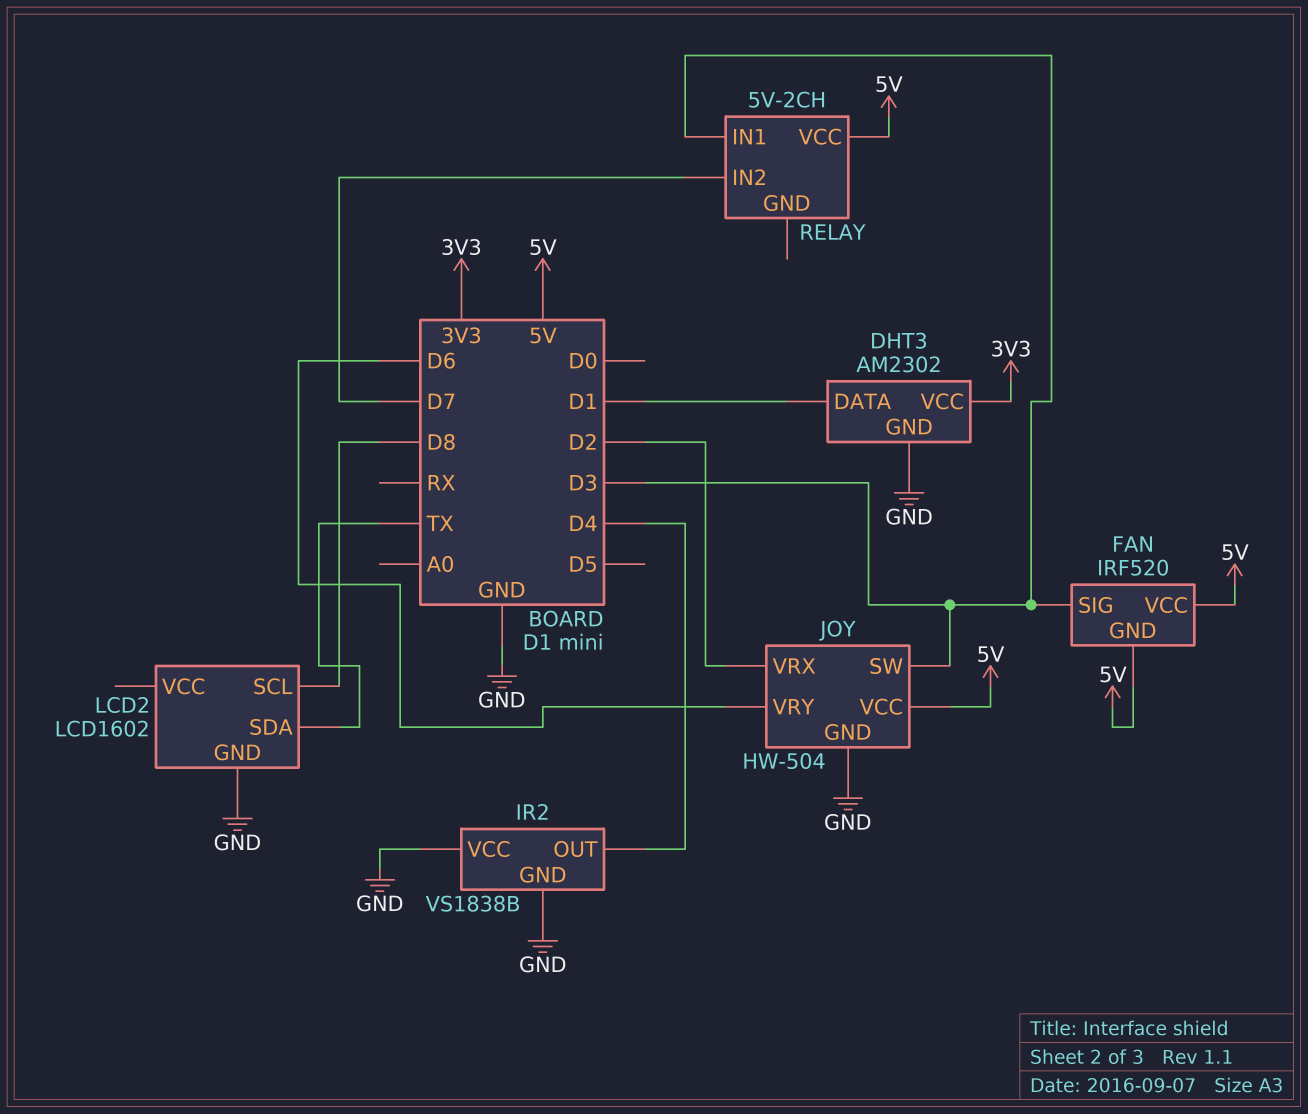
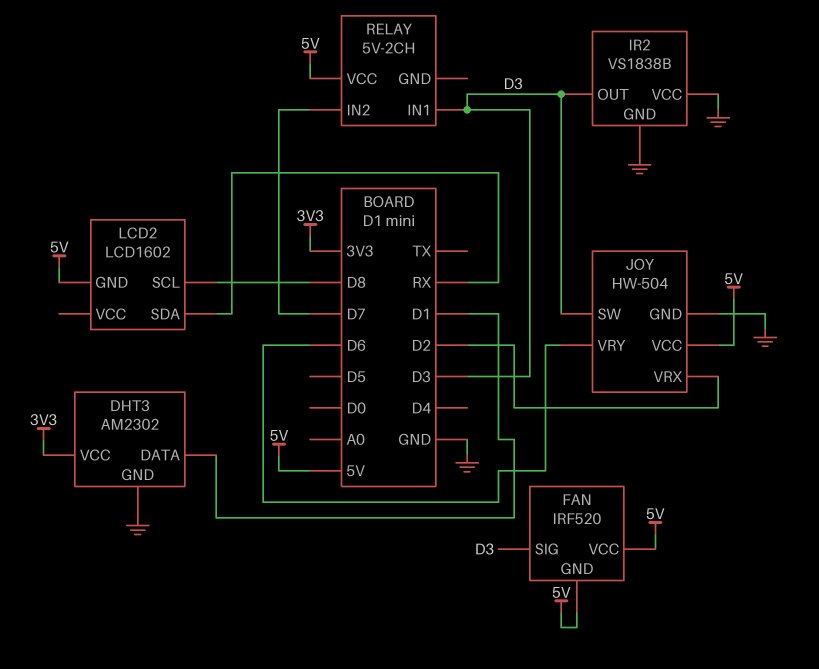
IR2 pin OUT: D4 -> D3
LCD2 pin GND: GND -> 5V
LCD2 pin SDA: TX -> RX

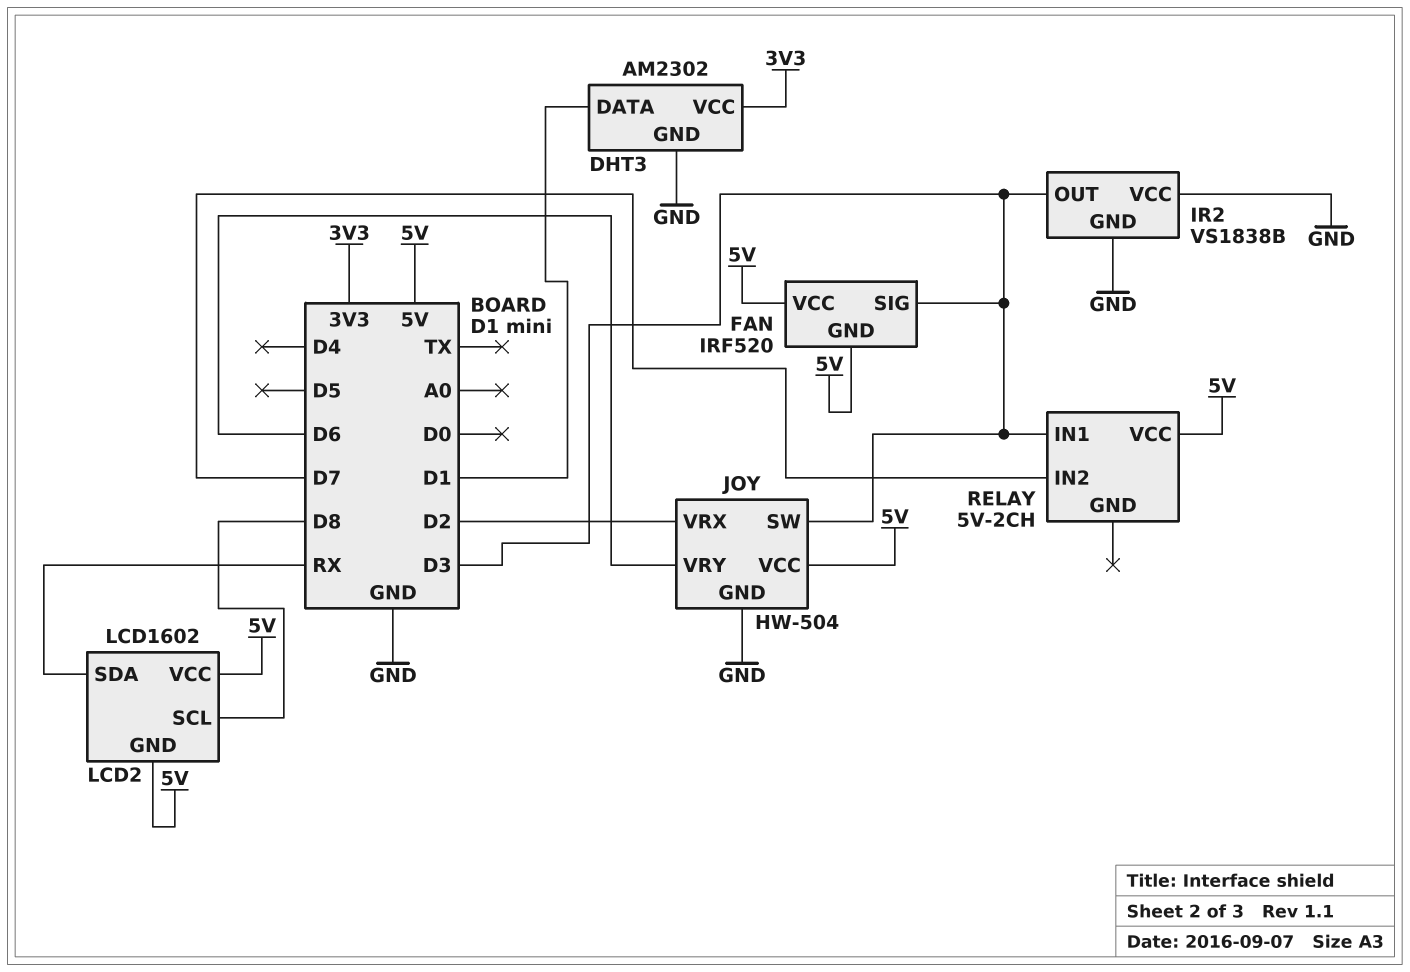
LCD2 pin VCC: none -> 5V

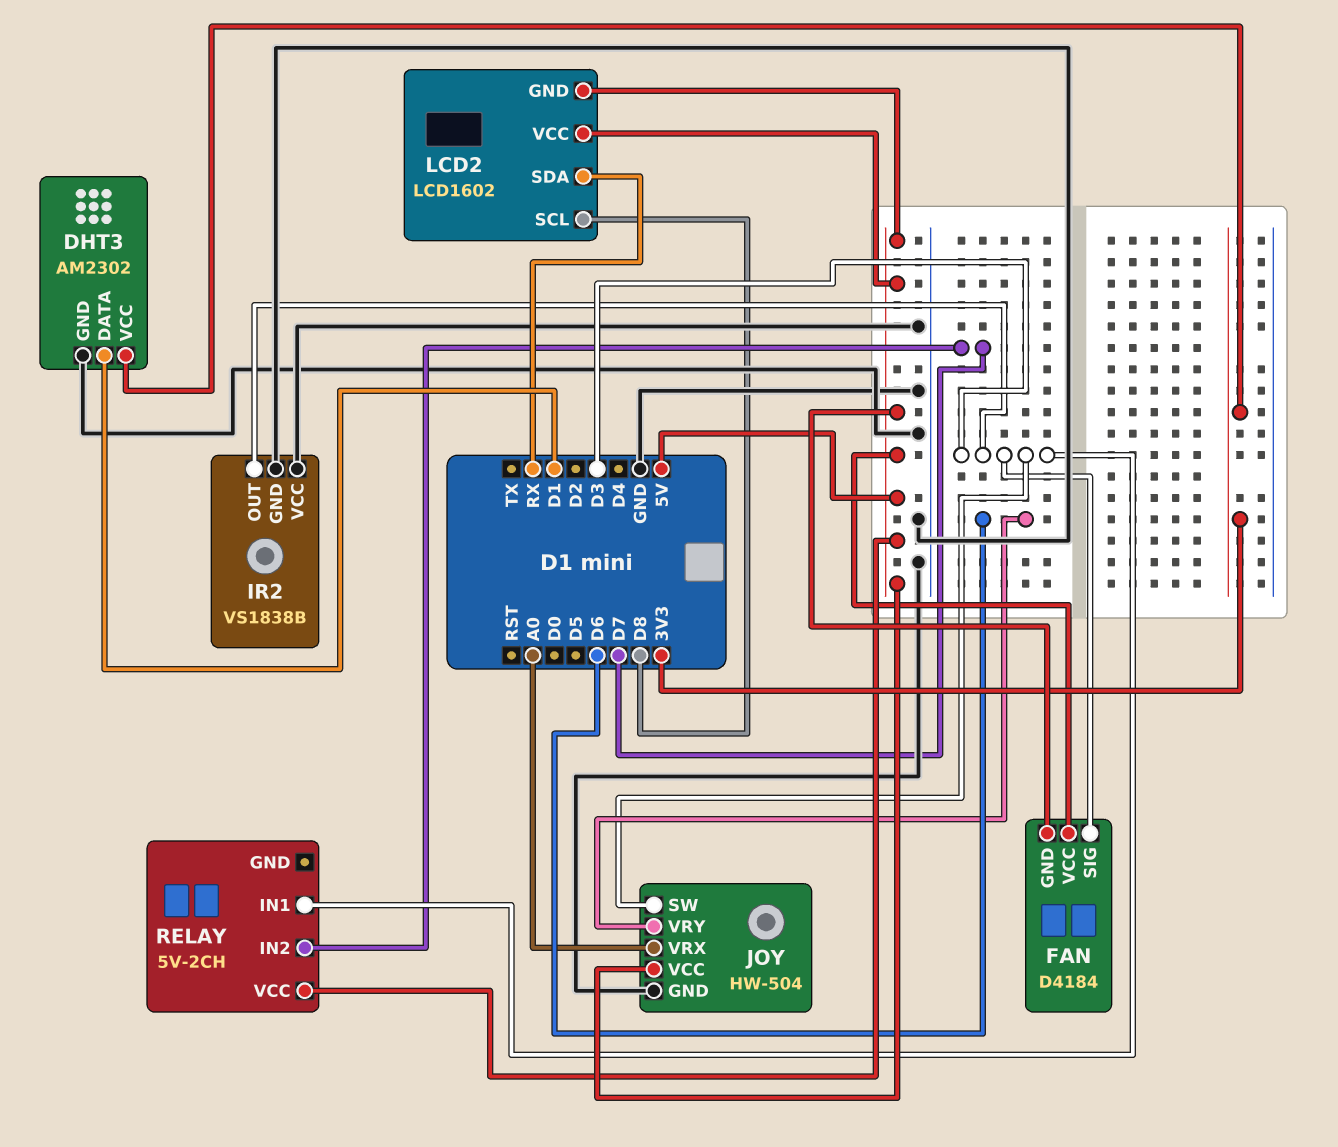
FAN: IRF520 -> D4184
JOY pin VRX: D2 -> A0

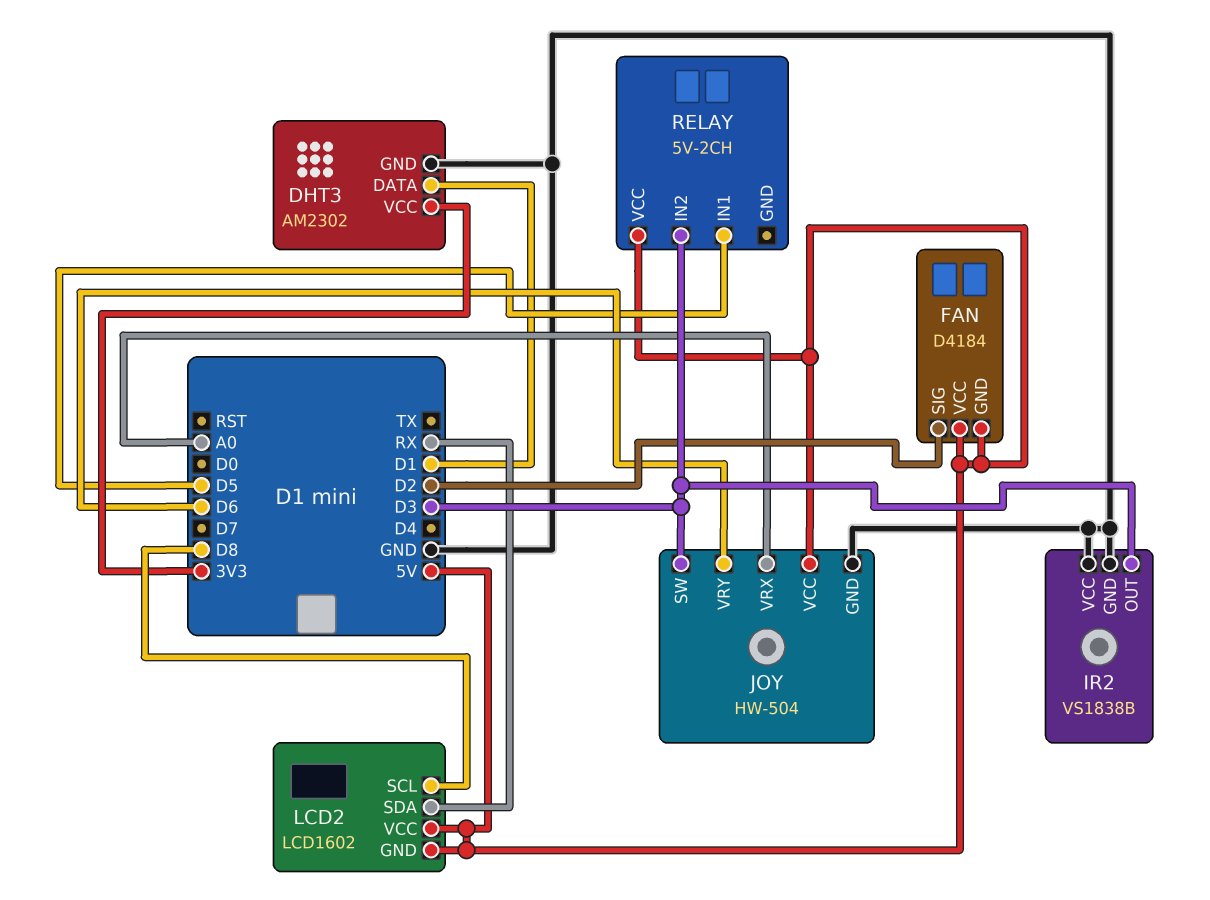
FAN pin SIG: D3 -> D2
RELAY pin IN1: D3 -> D5
RELAY pin IN2: D7 -> D3

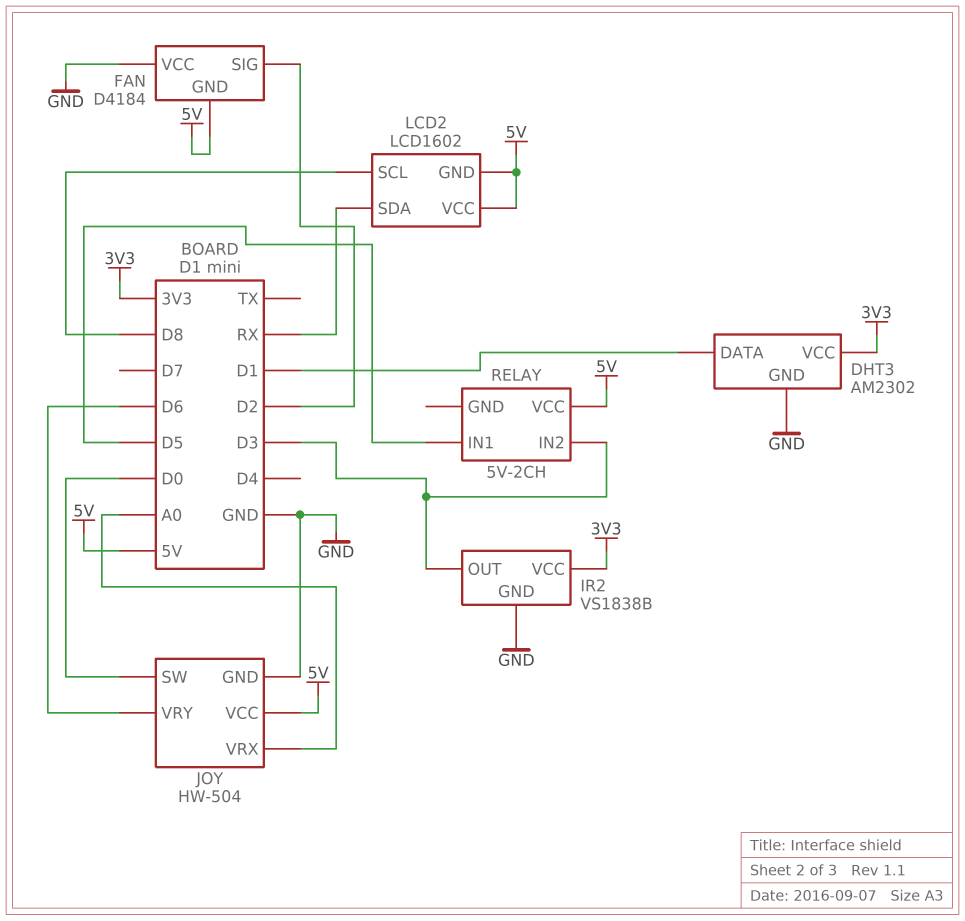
FAN pin VCC: 5V -> GND
IR2 pin VCC: GND -> 3V3
JOY pin SW: D3 -> D0

